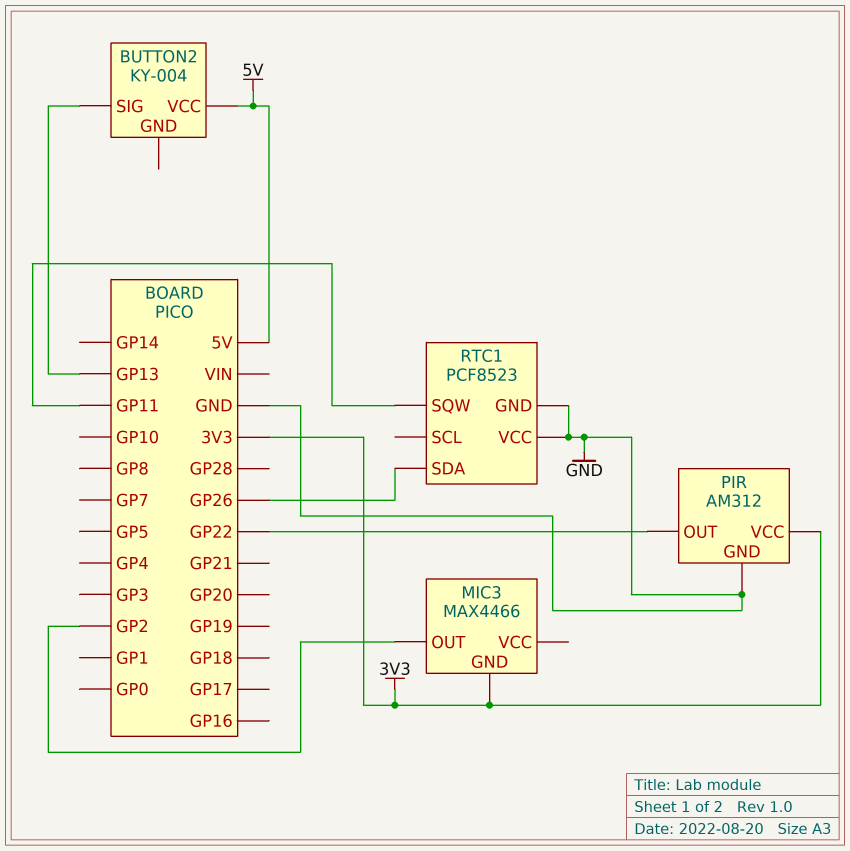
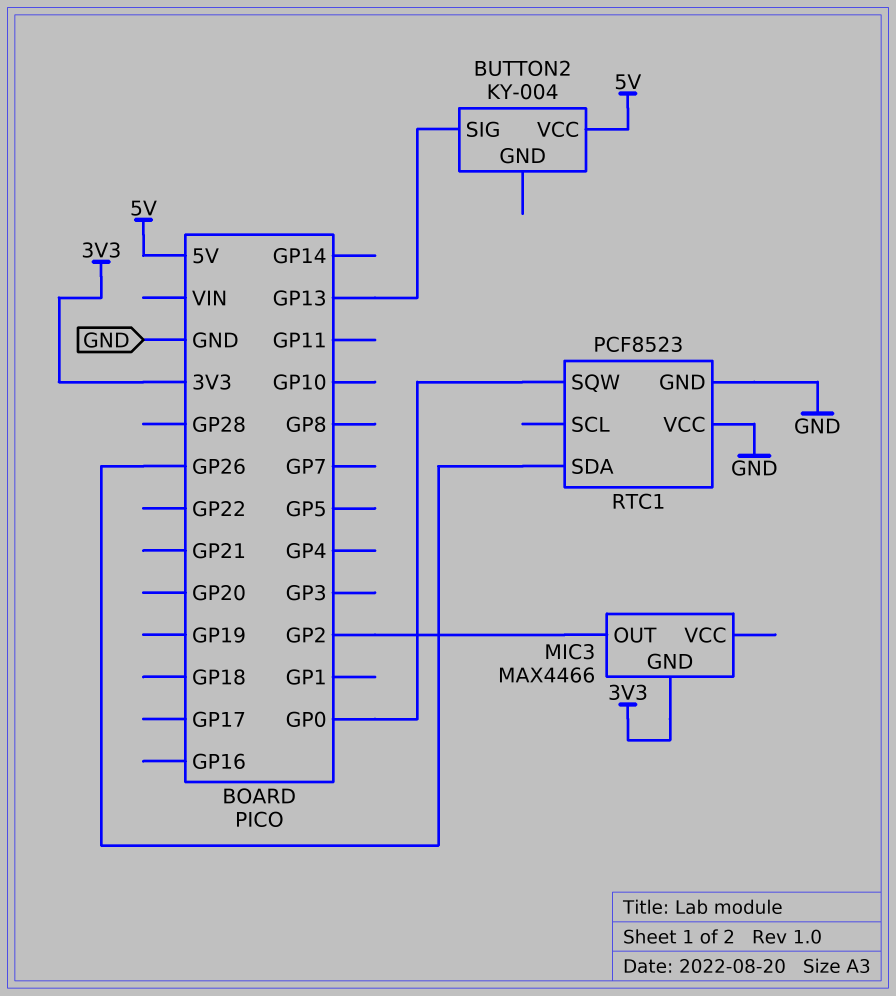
PIR: AM312 -> none
PIR pin GND: GND -> none
PIR pin OUT: GP22 -> none
PIR pin VCC: 3V3 -> none
RTC1 pin SQW: GP11 -> GP0

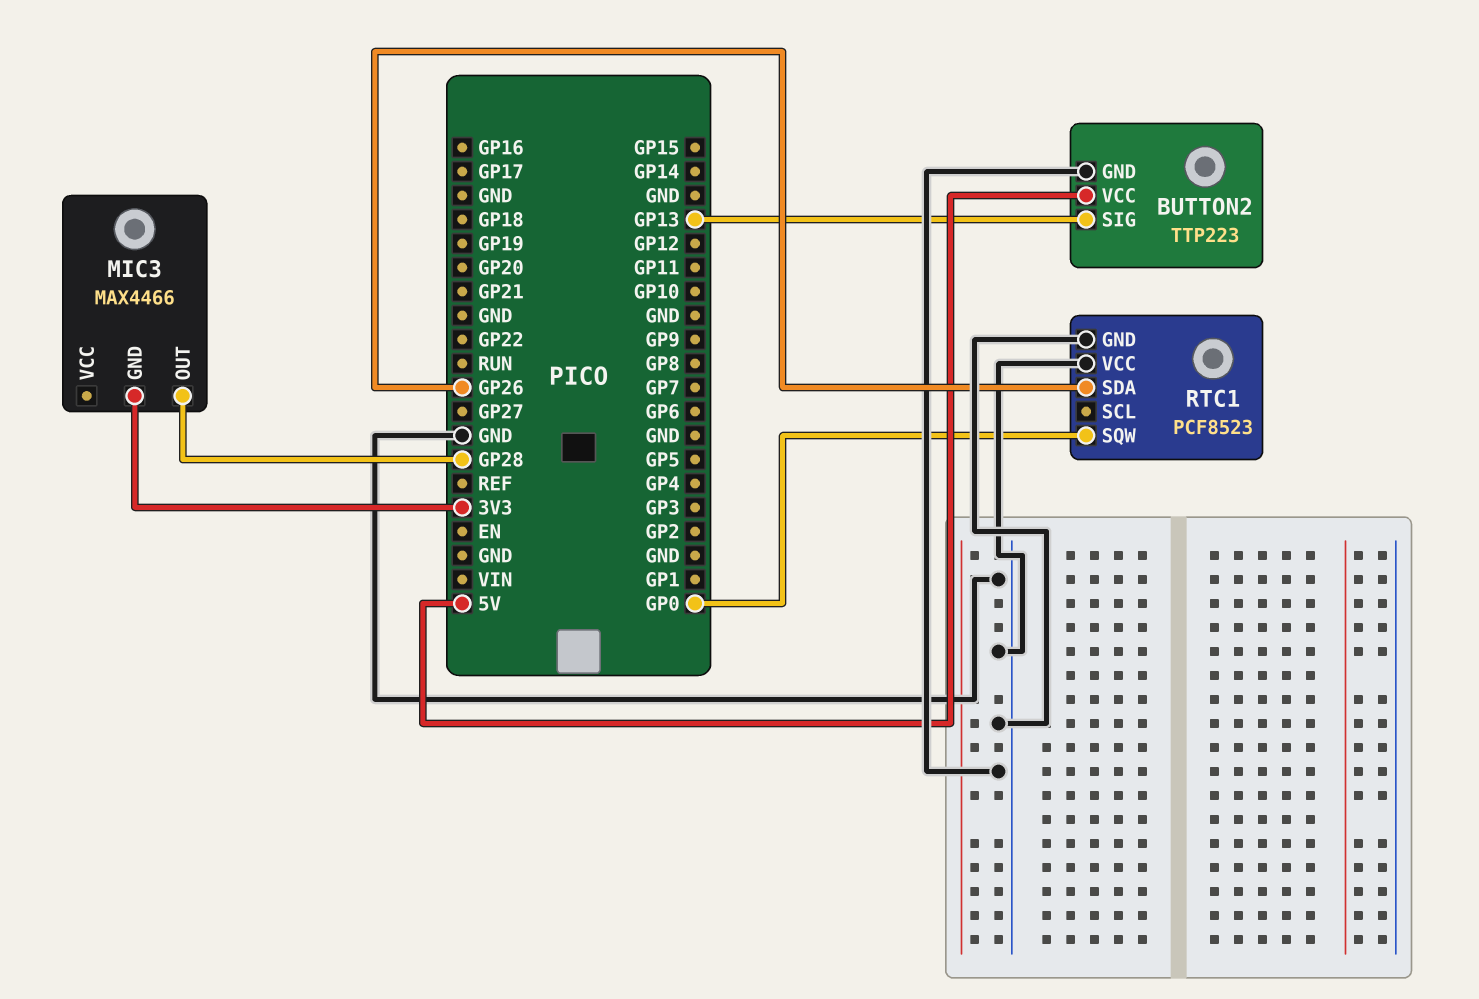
BUTTON2: KY-004 -> TTP223
BUTTON2 pin GND: none -> GND
MIC3 pin OUT: GP2 -> GP28

